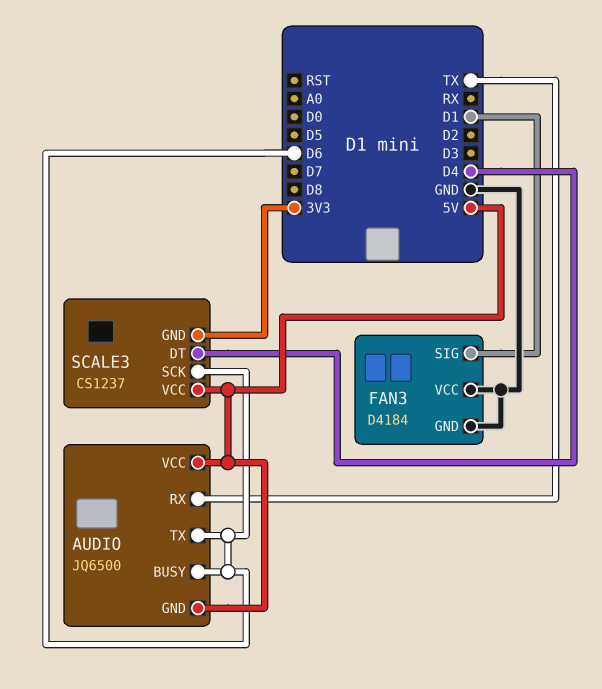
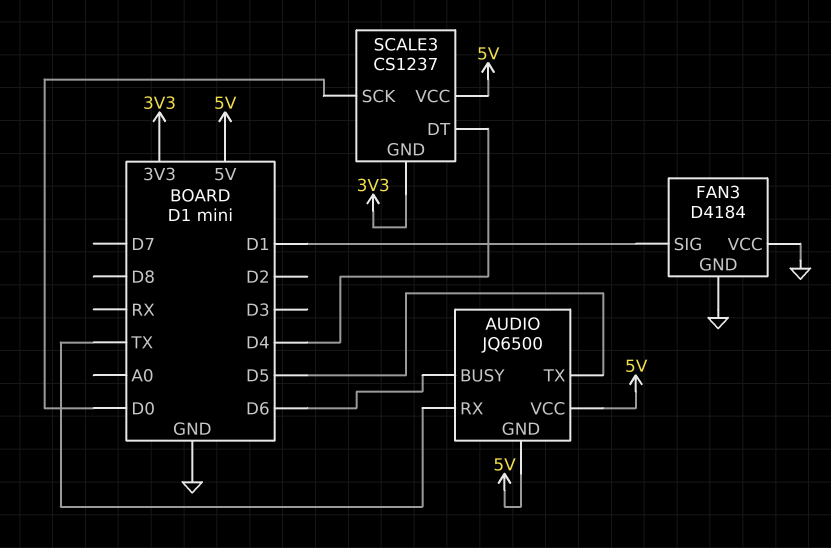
AUDIO pin TX: D6 -> D5
SCALE3 pin SCK: D6 -> D0

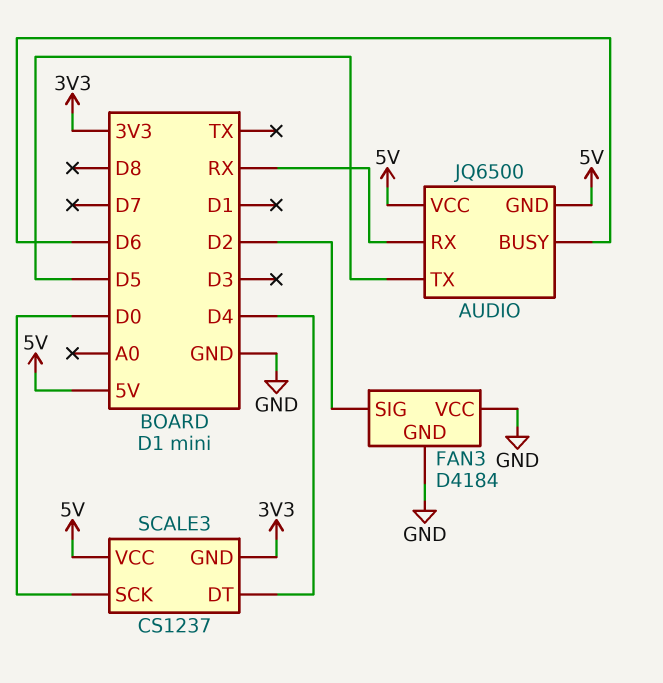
AUDIO pin RX: TX -> RX
FAN3 pin SIG: D1 -> D2

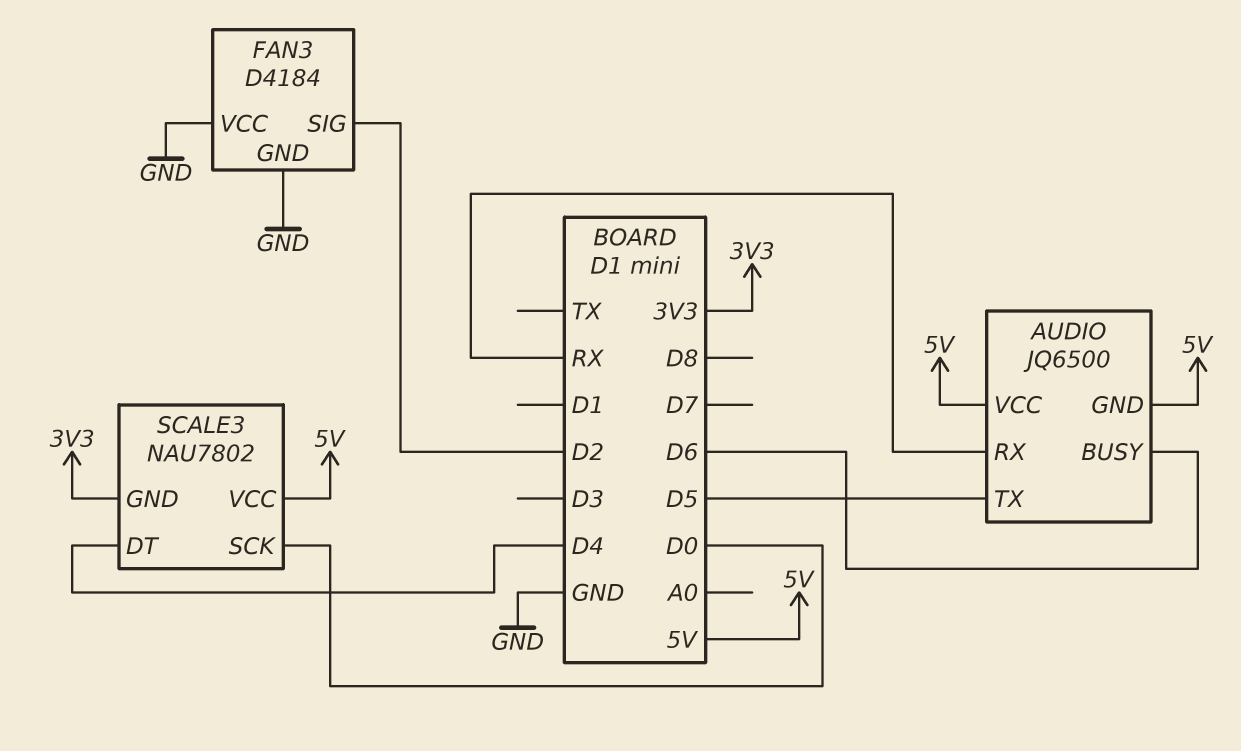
SCALE3: CS1237 -> NAU7802

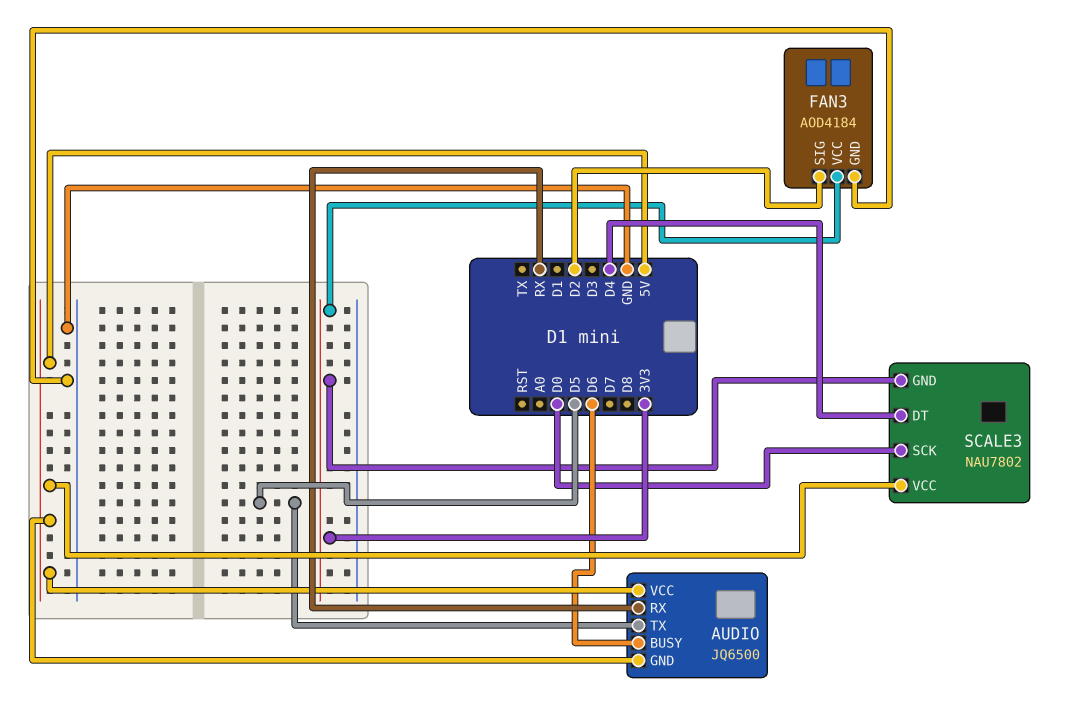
FAN3: D4184 -> AOD4184
FAN3 pin VCC: GND -> 3V3

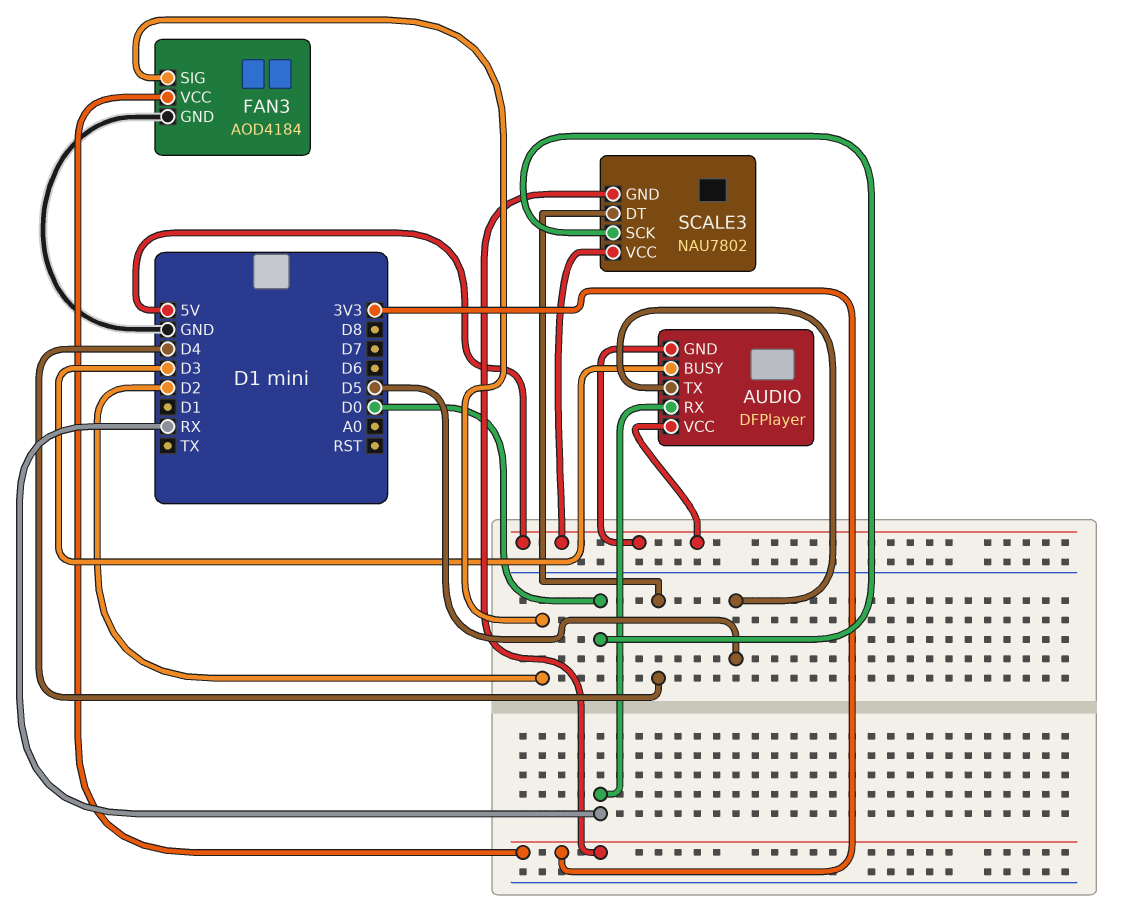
AUDIO: JQ6500 -> DFPlayer
AUDIO pin BUSY: D6 -> D3

